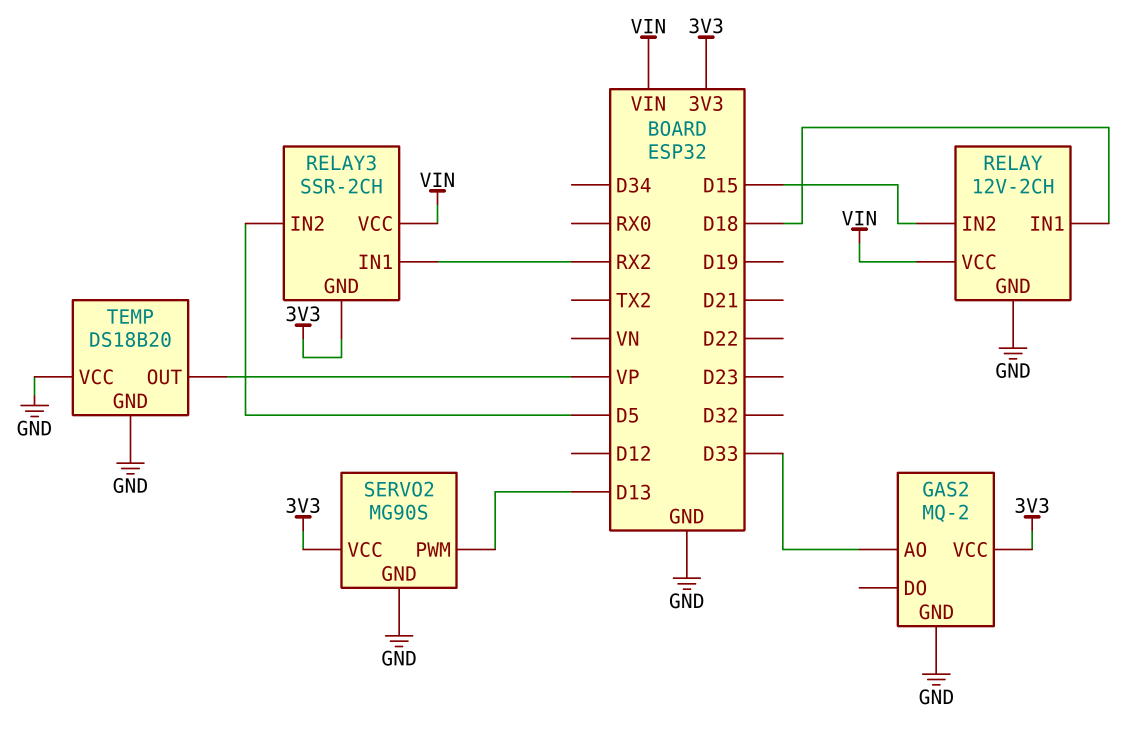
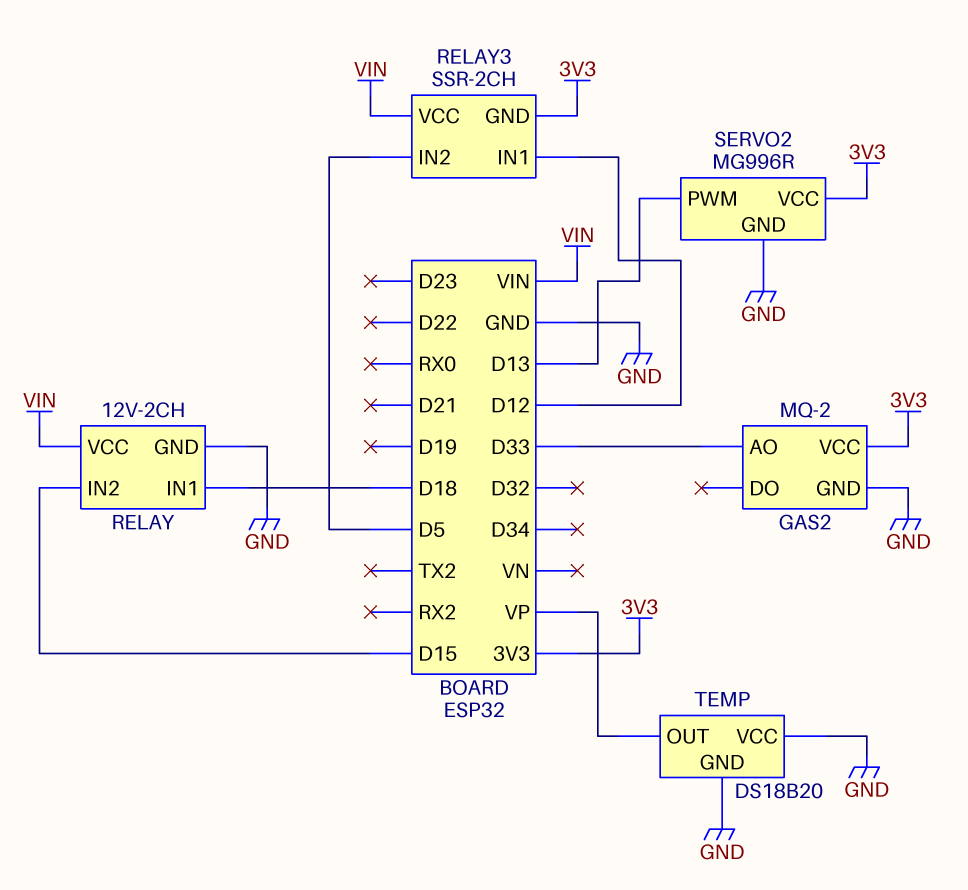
RELAY3 pin IN1: RX2 -> D12
SERVO2: MG90S -> MG996R

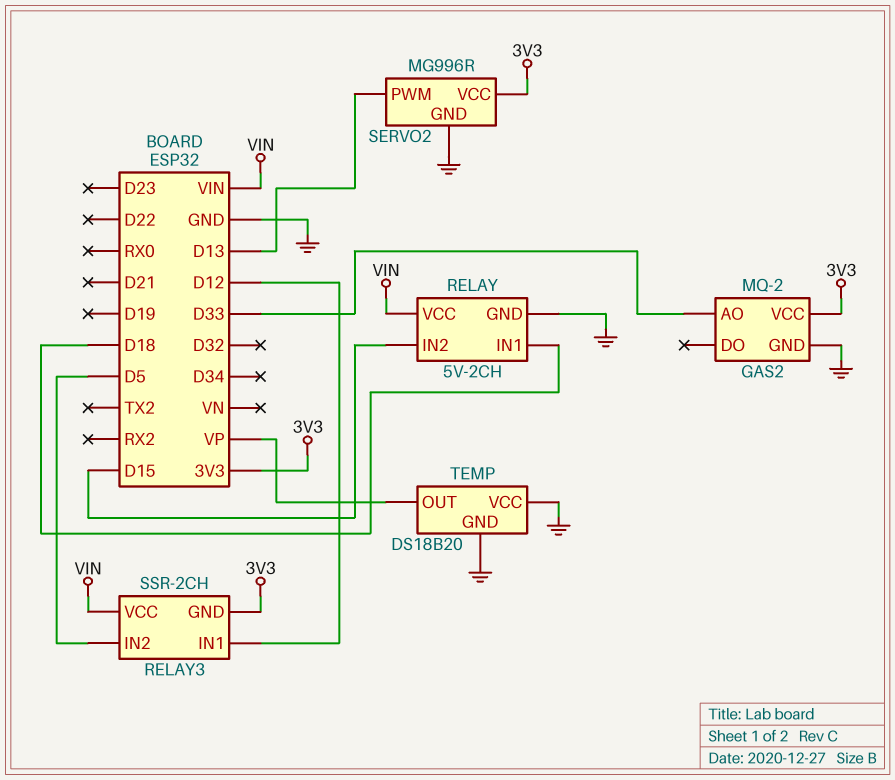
RELAY: 12V-2CH -> 5V-2CH

